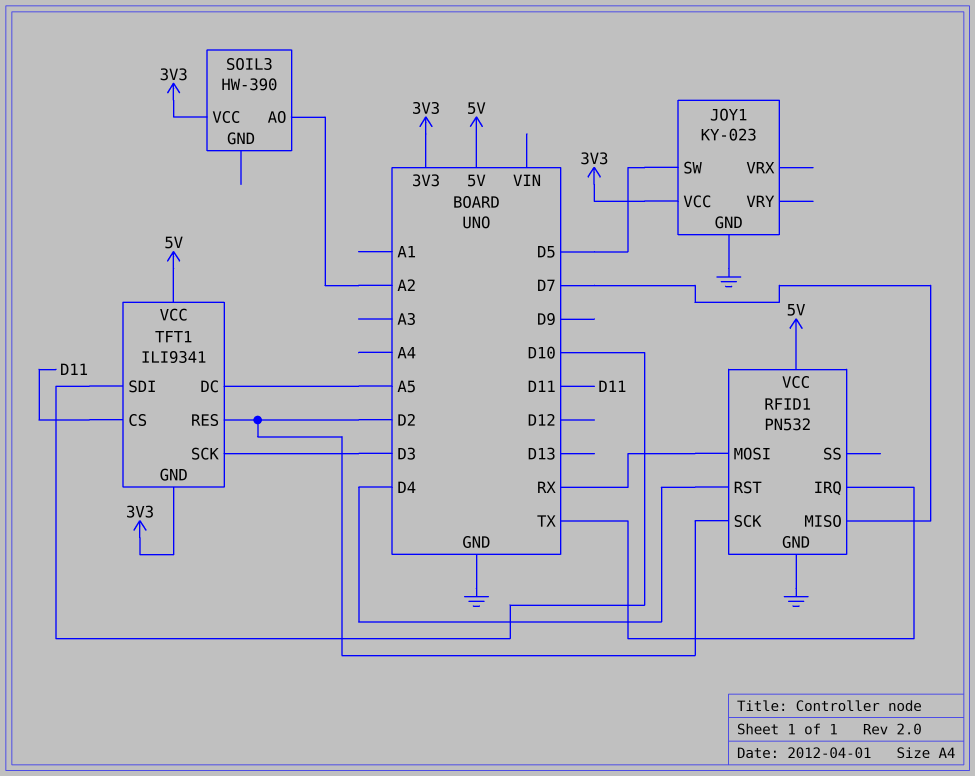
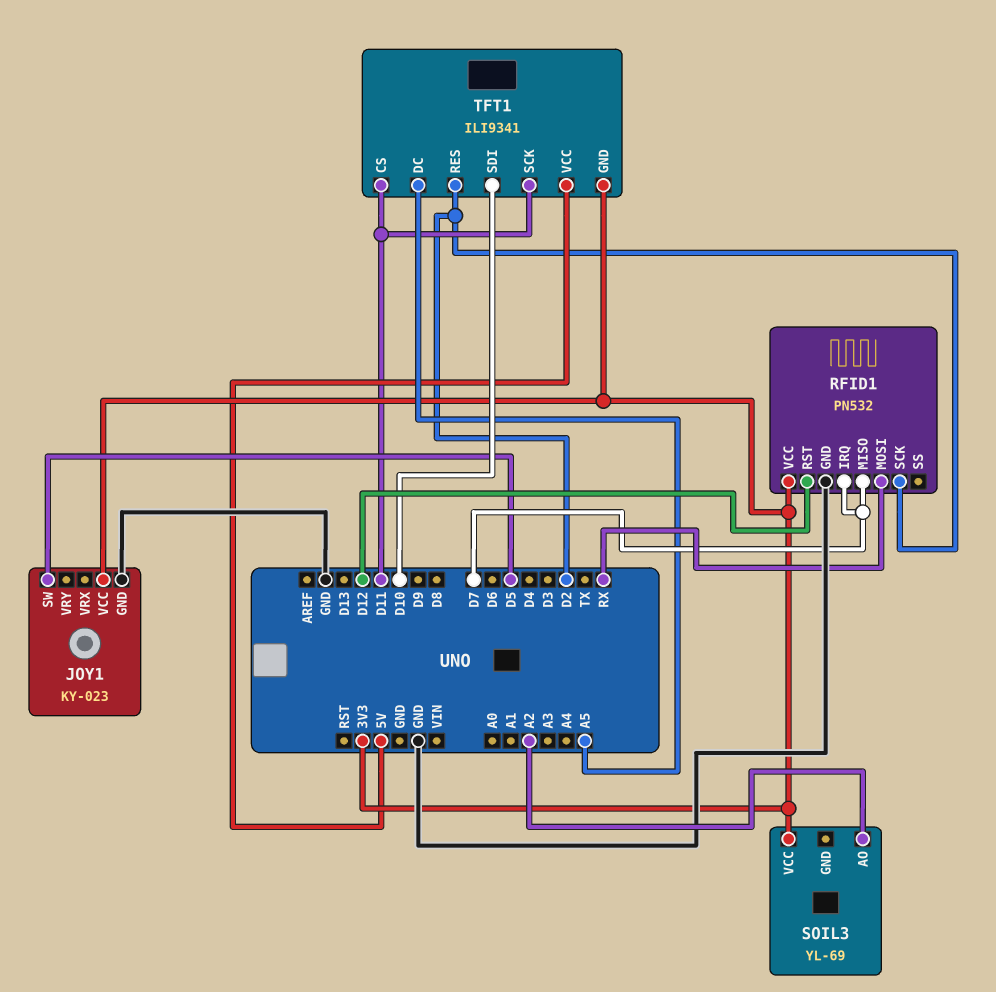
RFID1 pin IRQ: TX -> D7
RFID1 pin RST: D4 -> D12
RFID1 pin VCC: 5V -> 3V3
SOIL3: HW-390 -> YL-69
TFT1 pin SCK: D3 -> D11

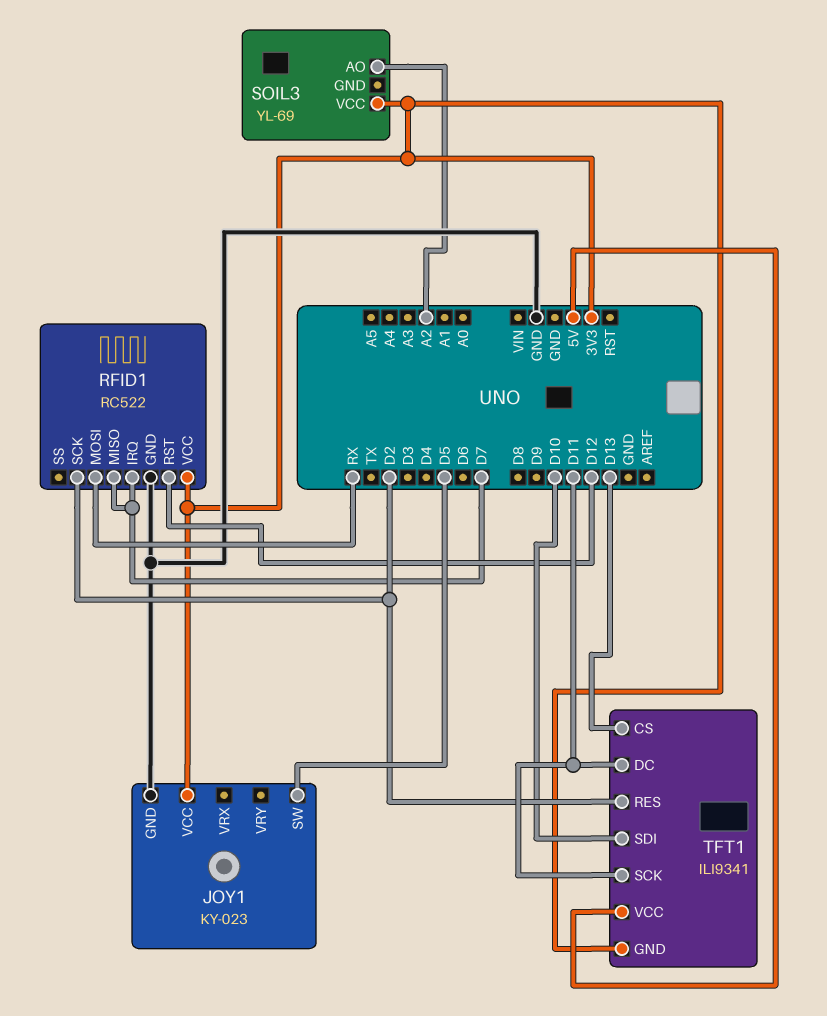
RFID1: PN532 -> RC522
TFT1 pin CS: D11 -> D13
TFT1 pin DC: A5 -> D11

